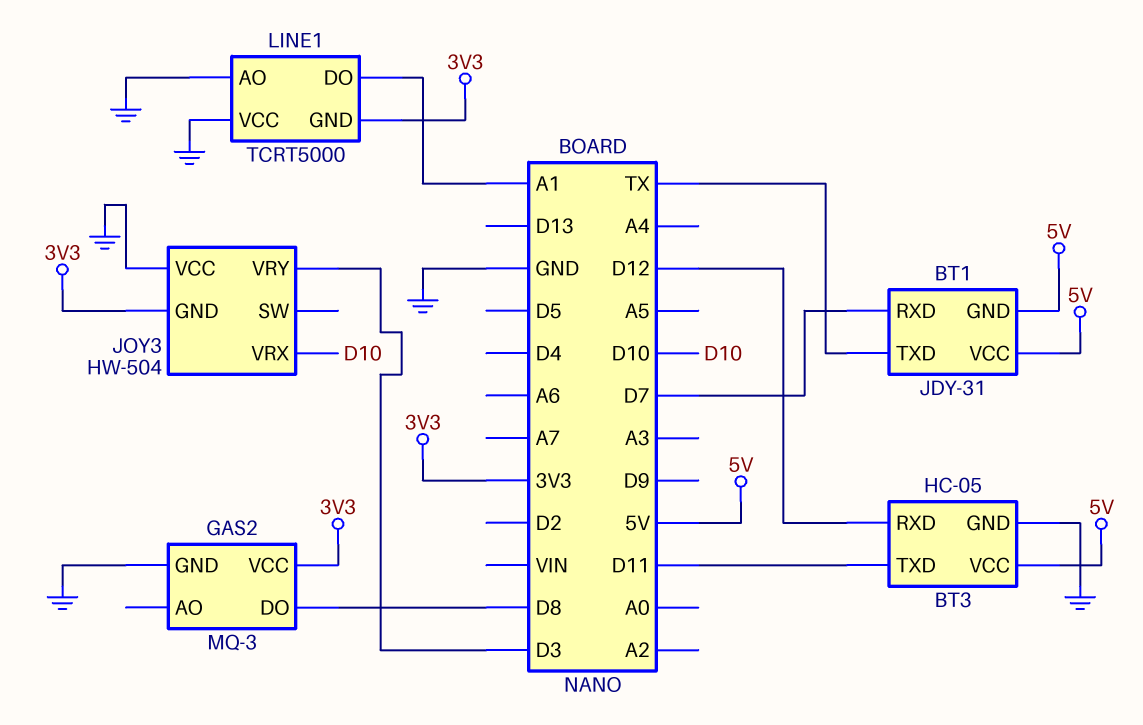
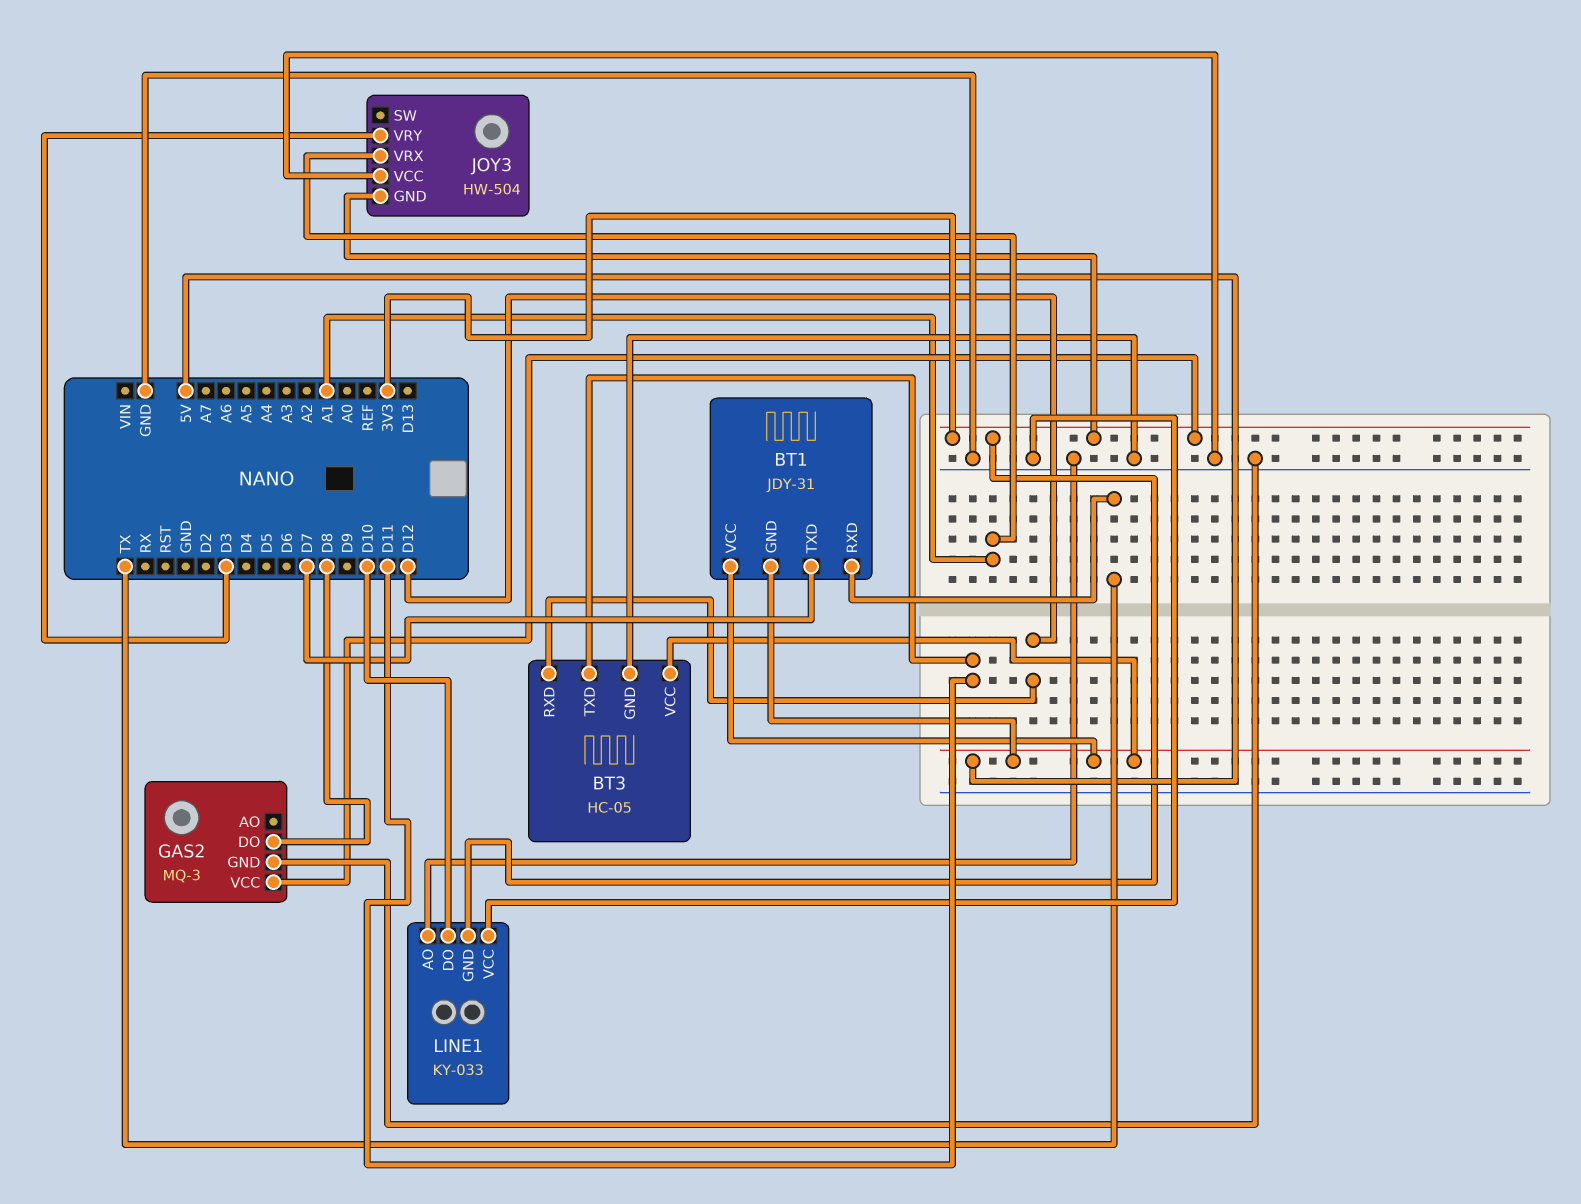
BT1 pin RXD: D7 -> TX
BT1 pin TXD: TX -> D7
JOY3 pin VRX: D10 -> A1
LINE1: TCRT5000 -> KY-033
LINE1 pin DO: A1 -> D10

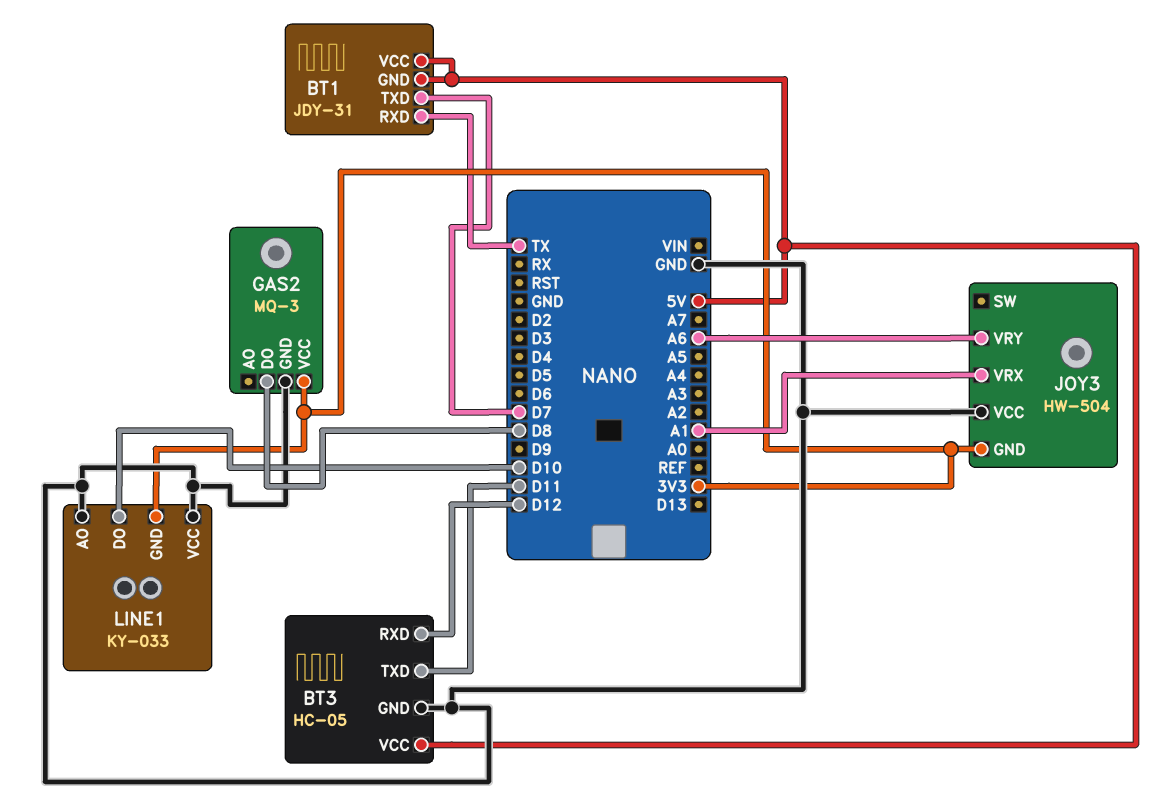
JOY3 pin VRY: D3 -> A6

